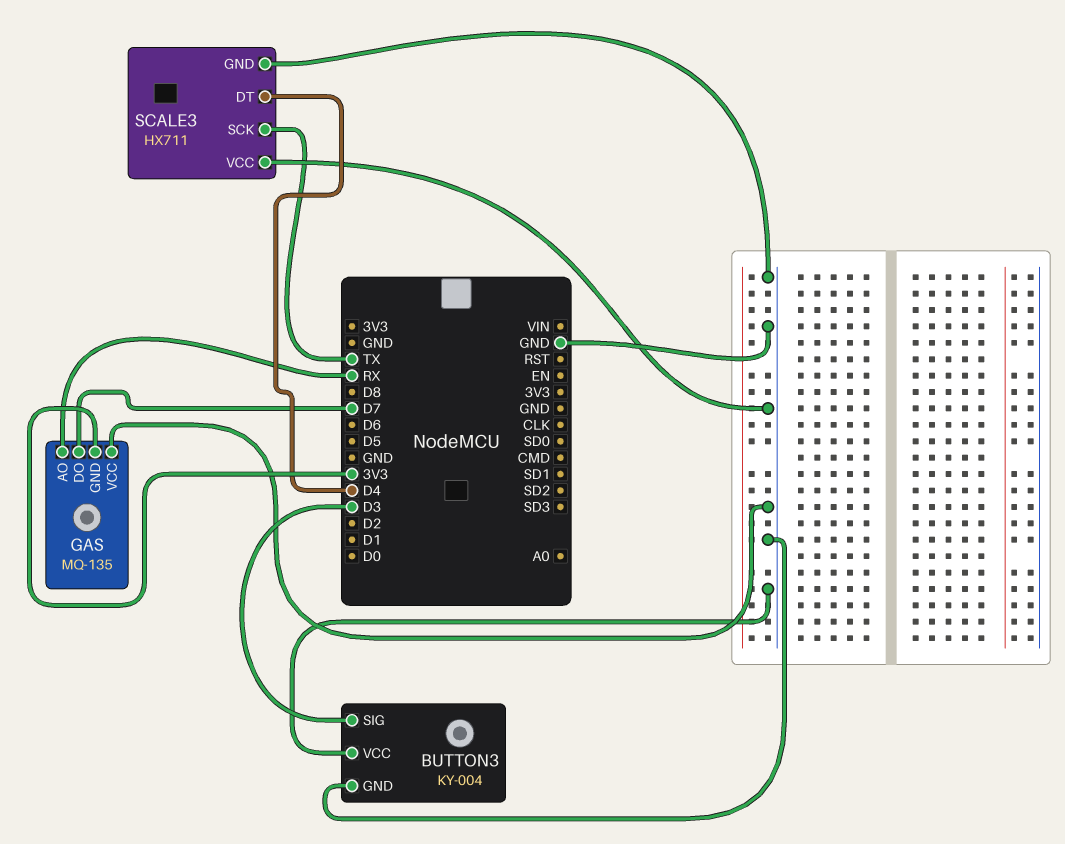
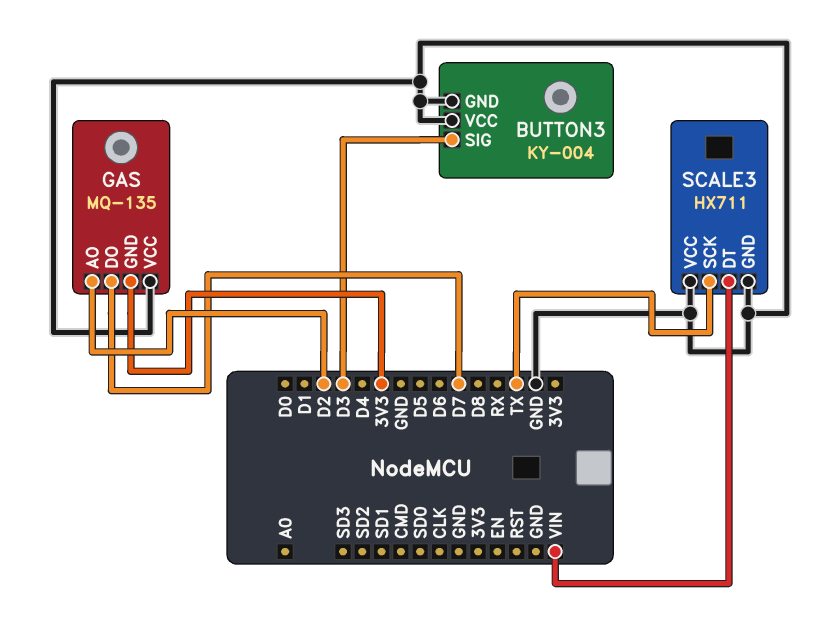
GAS pin AO: RX -> D2
SCALE3 pin DT: D4 -> VIN

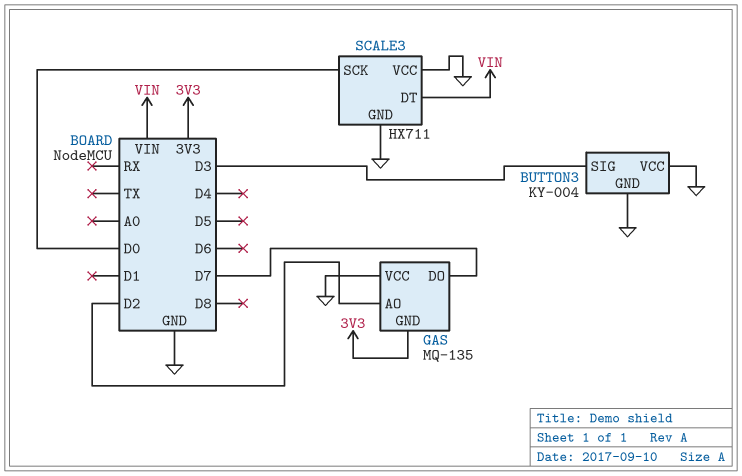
SCALE3 pin SCK: TX -> D0

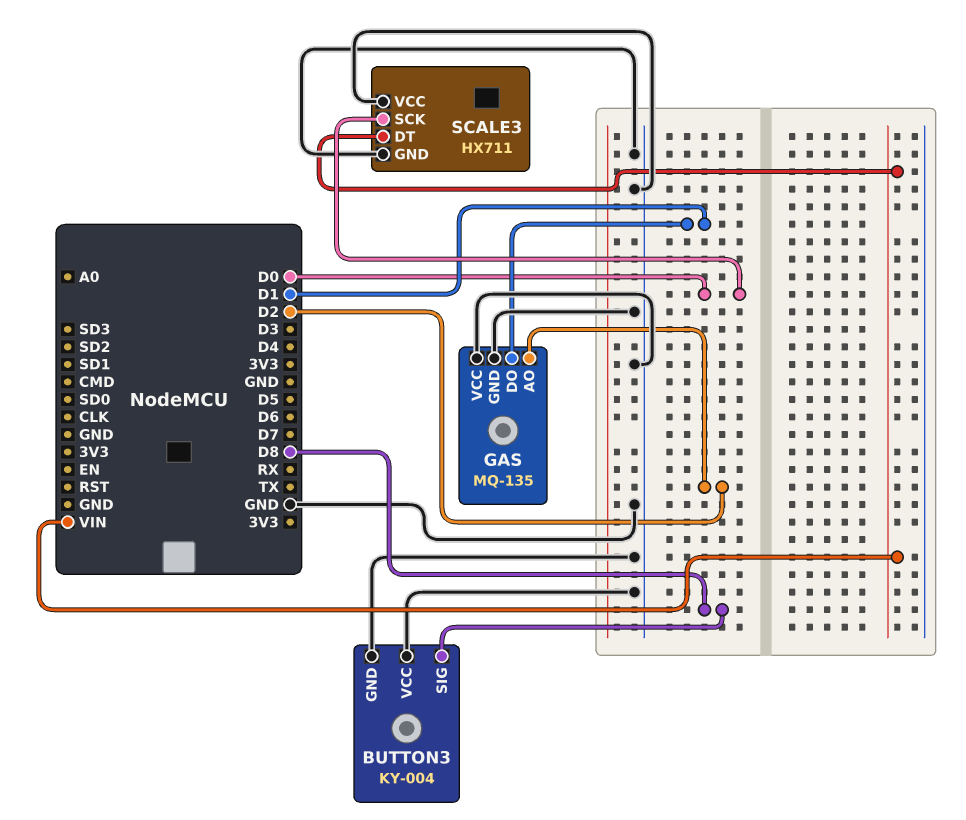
BUTTON3 pin SIG: D3 -> D8
GAS pin DO: D7 -> D1
GAS pin GND: 3V3 -> GND

